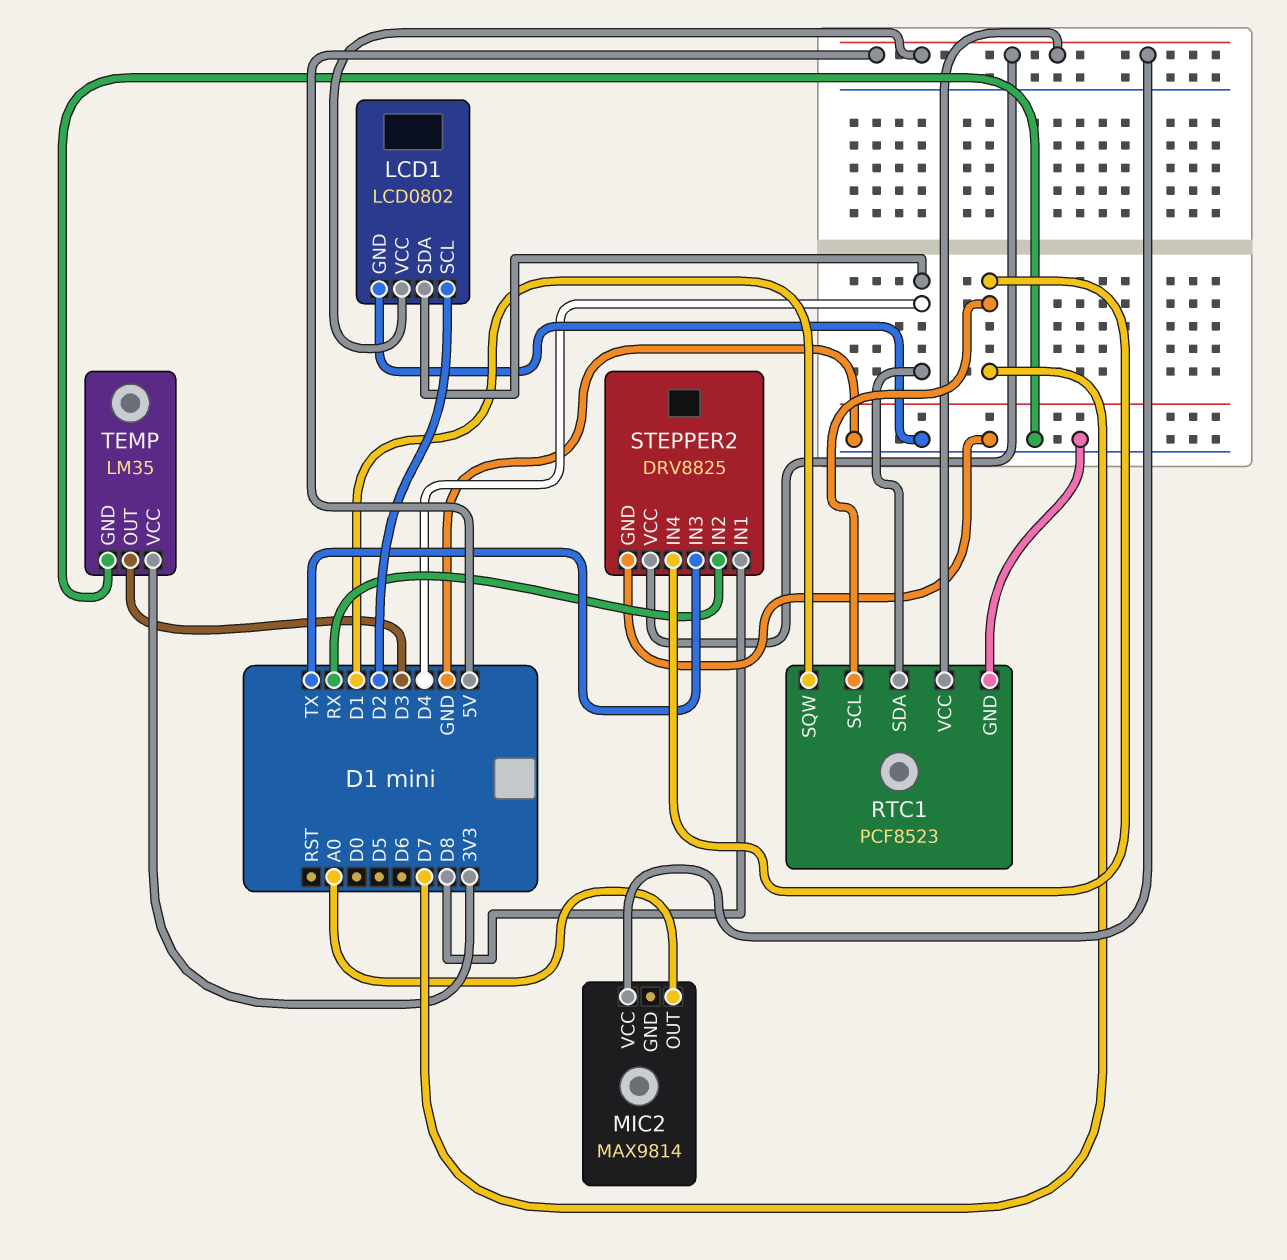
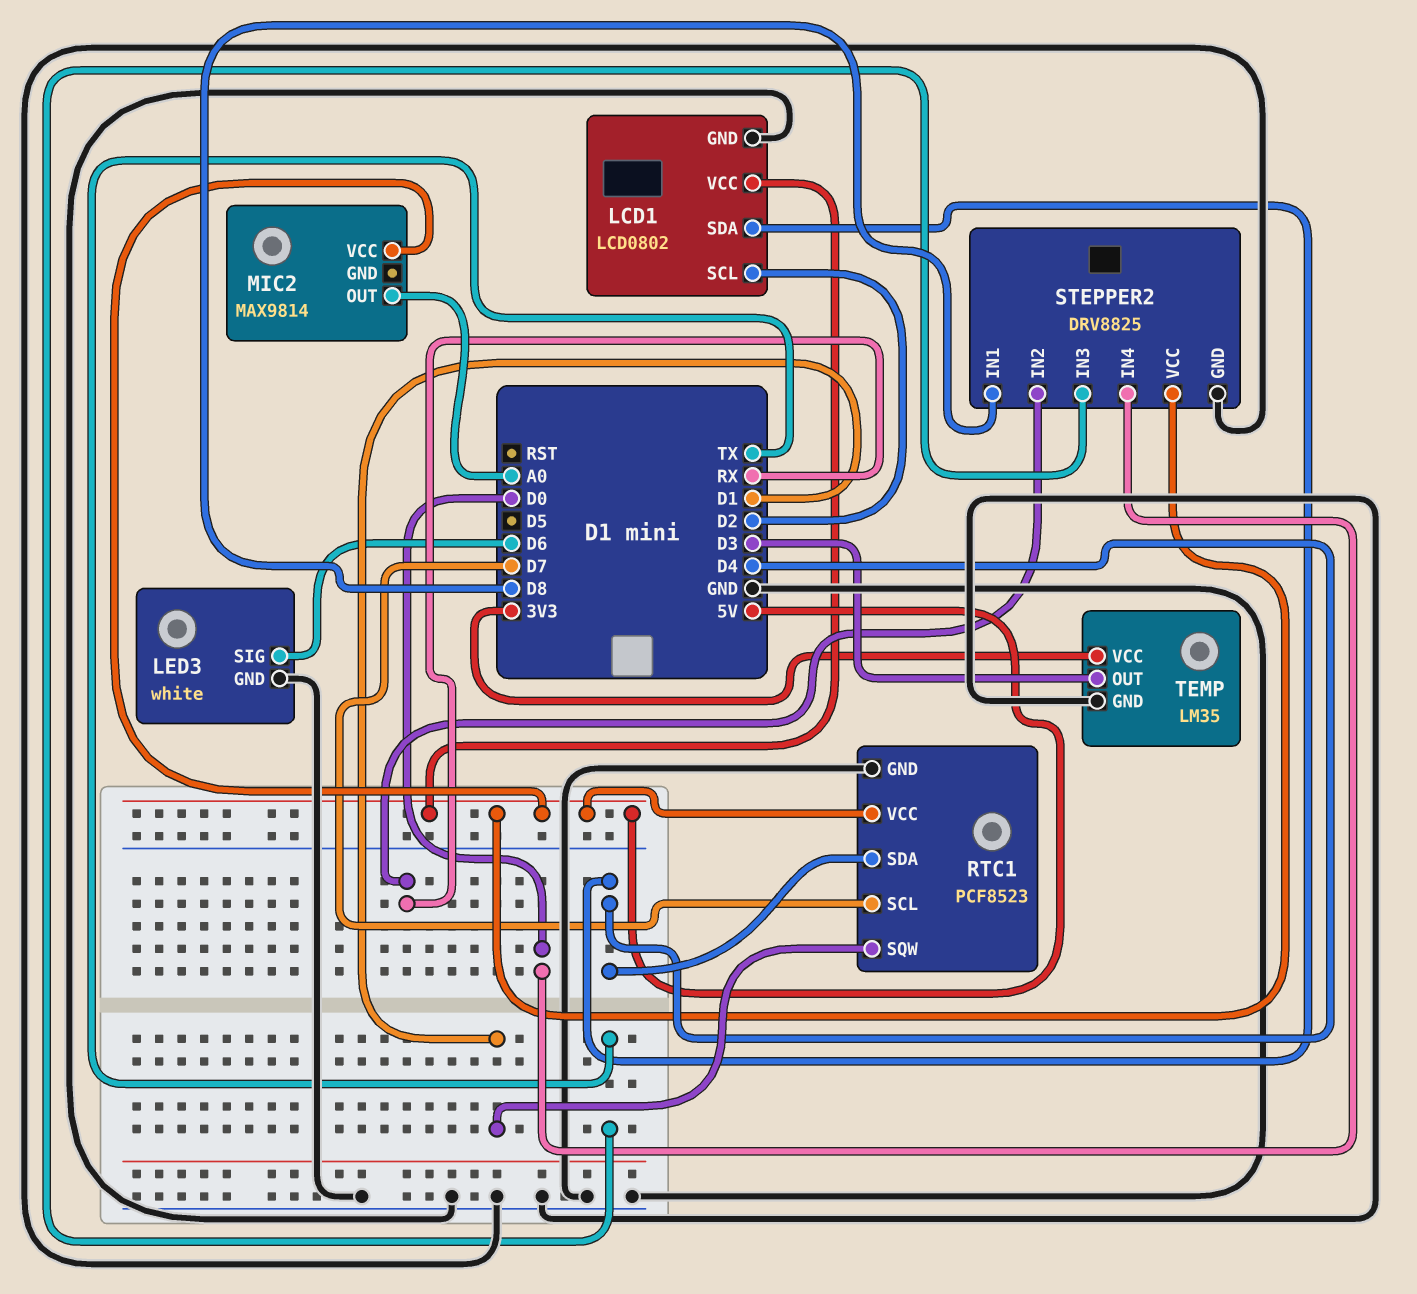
LED3: none -> white
LED3 pin GND: none -> GND
LED3 pin SIG: none -> D6
STEPPER2 pin IN4: D7 -> D0

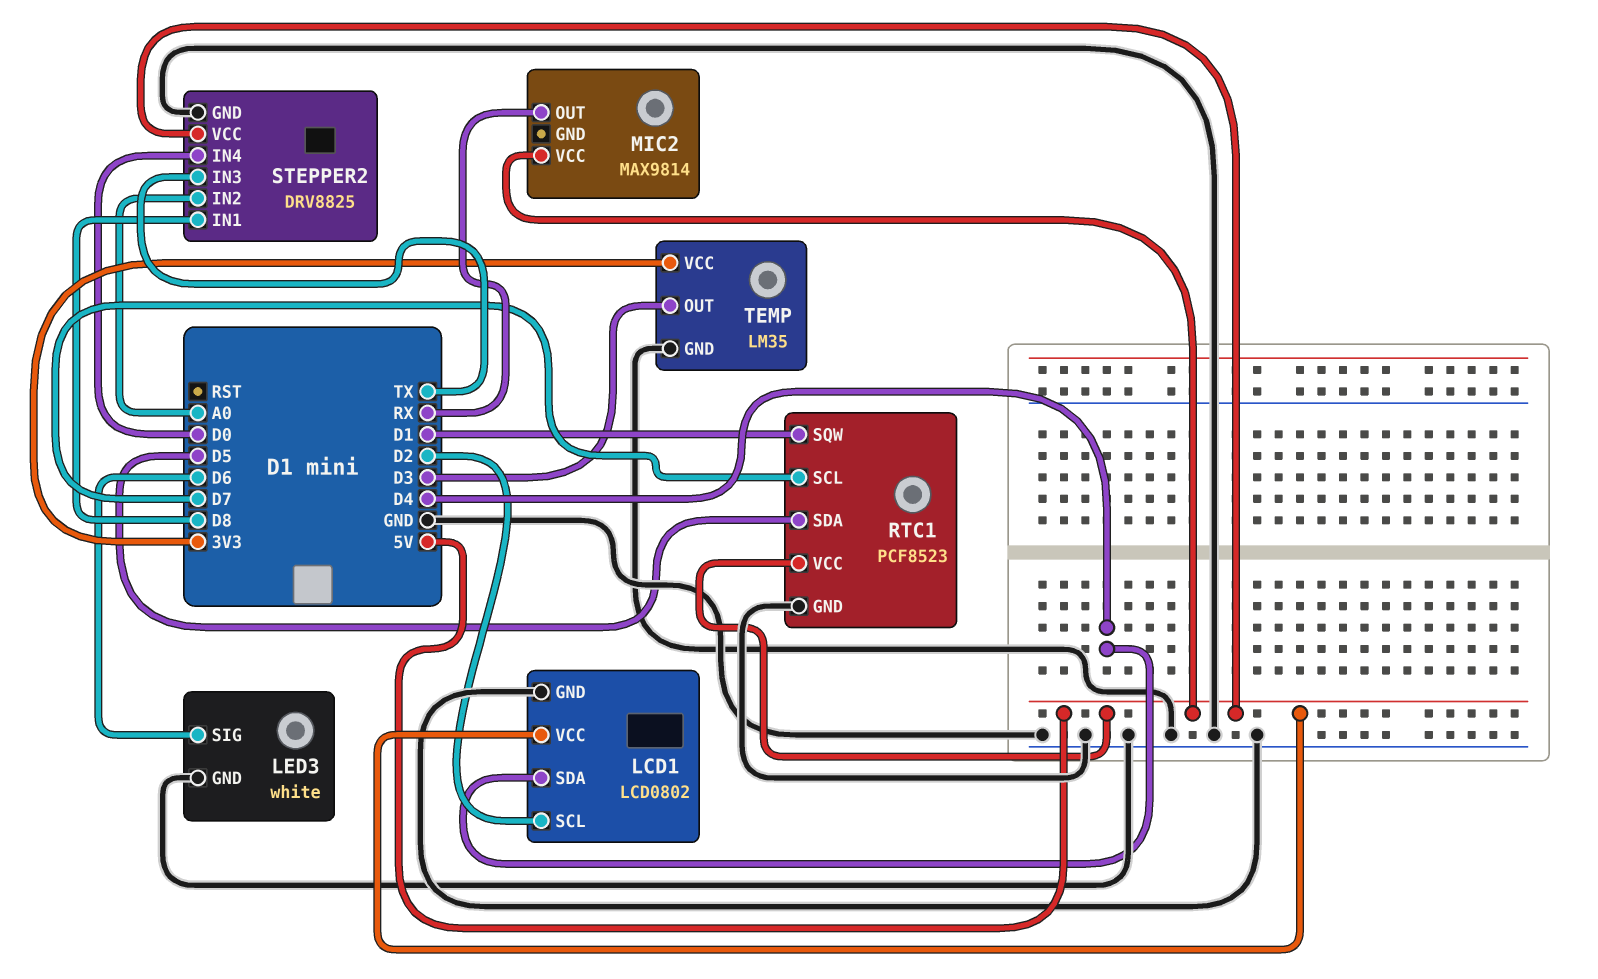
MIC2 pin OUT: A0 -> RX
RTC1 pin SDA: D4 -> D5
STEPPER2 pin IN2: RX -> A0

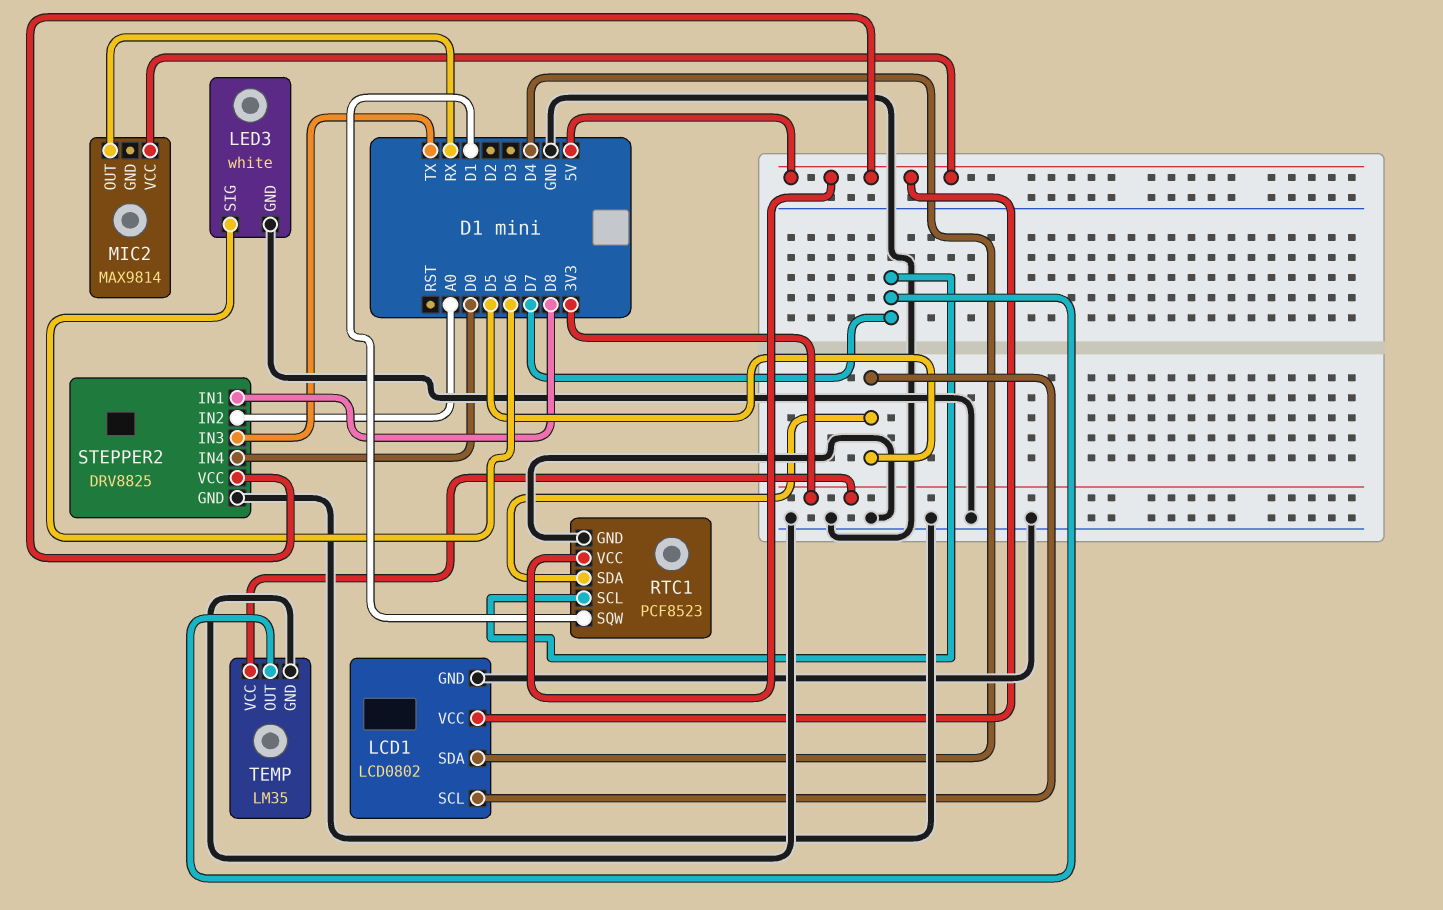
LCD1 pin SCL: D2 -> D5
TEMP pin OUT: D3 -> D7

